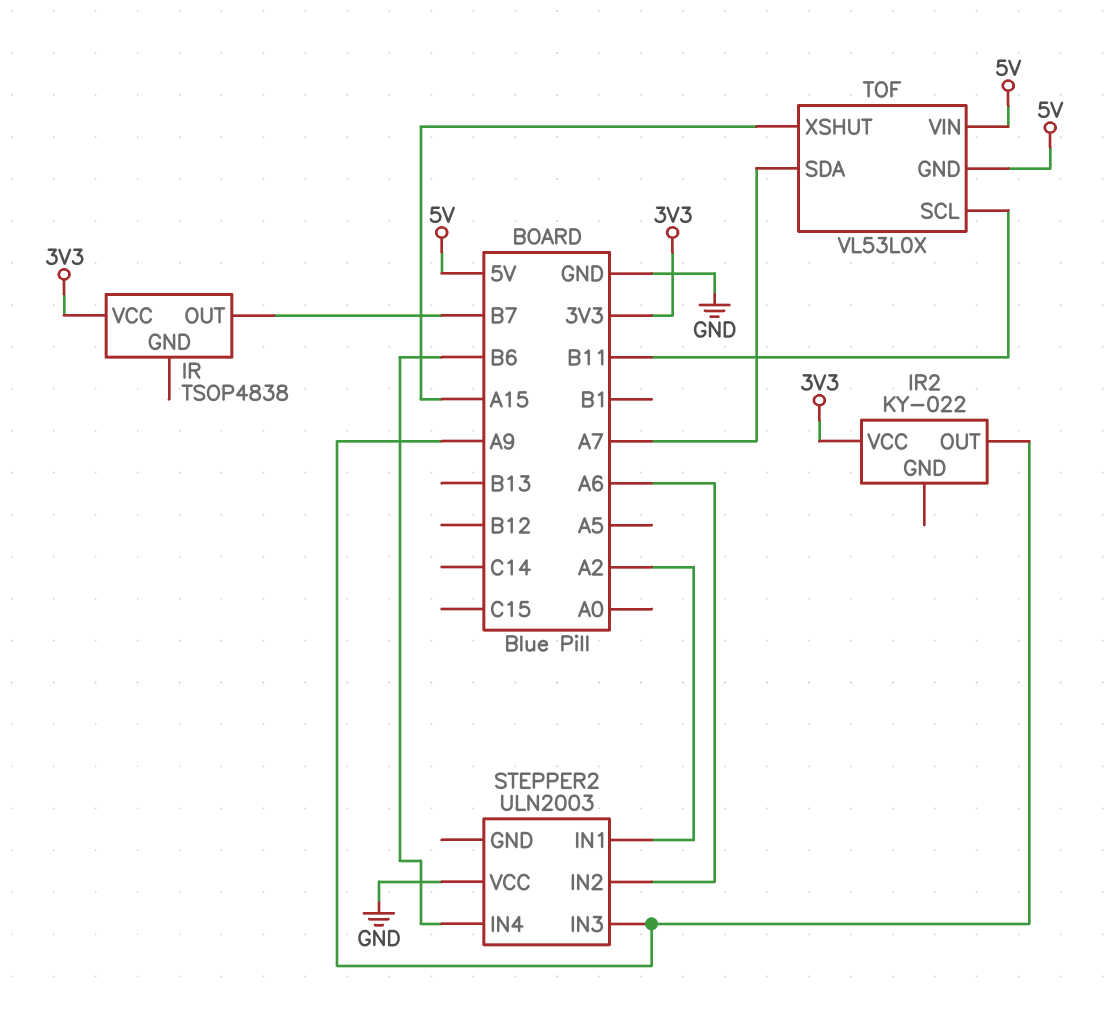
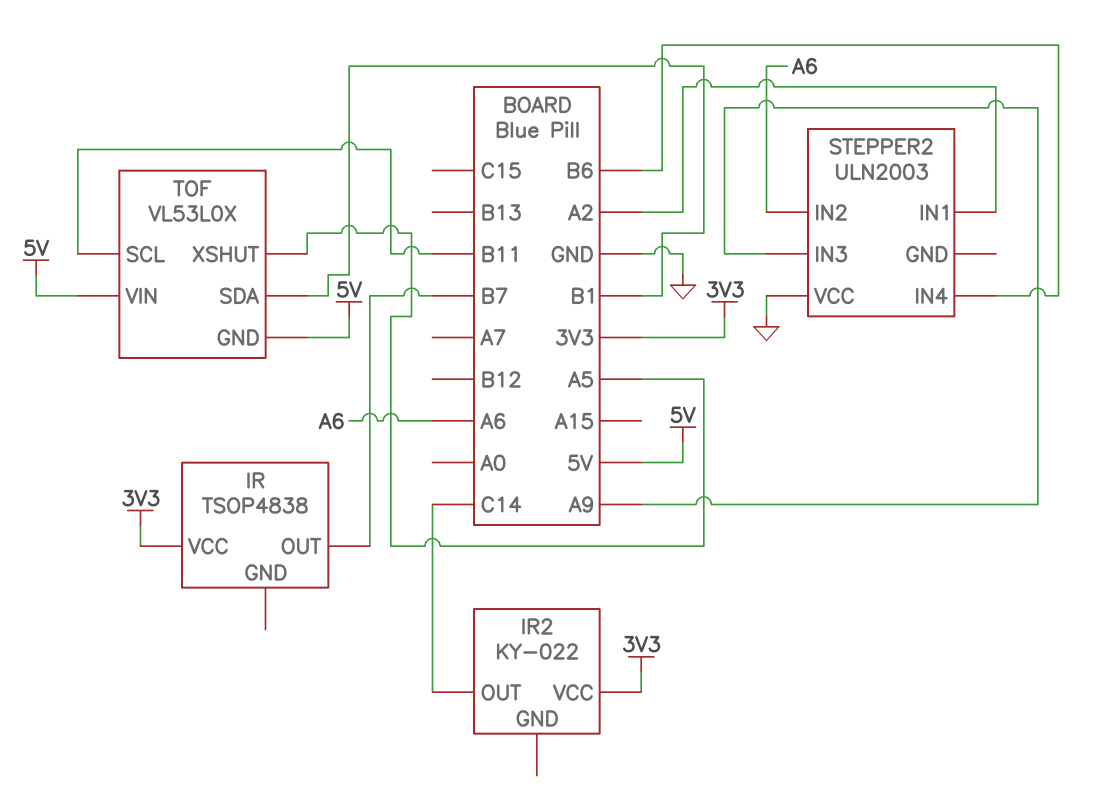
IR2 pin OUT: A9 -> C14
TOF pin SDA: A7 -> B1
TOF pin XSHUT: A15 -> A5

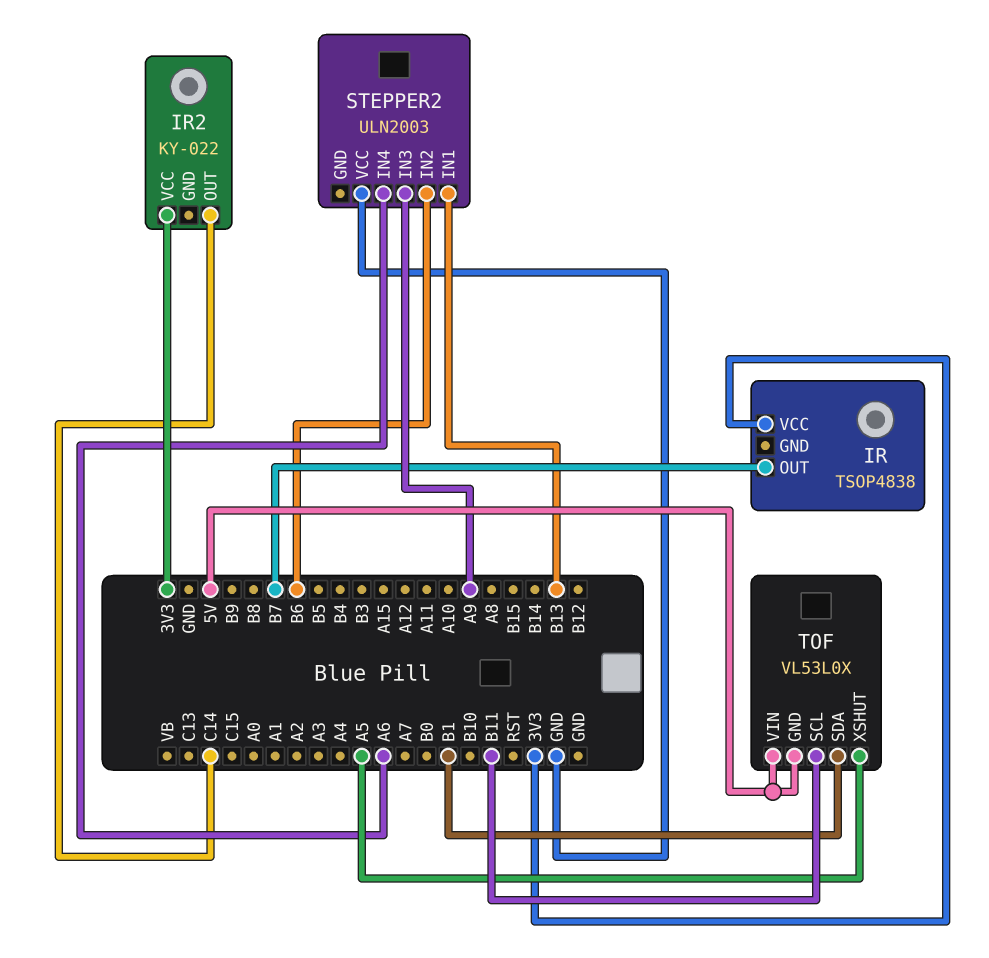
STEPPER2 pin IN1: A2 -> B13
STEPPER2 pin IN2: A6 -> B6
STEPPER2 pin IN4: B6 -> A6

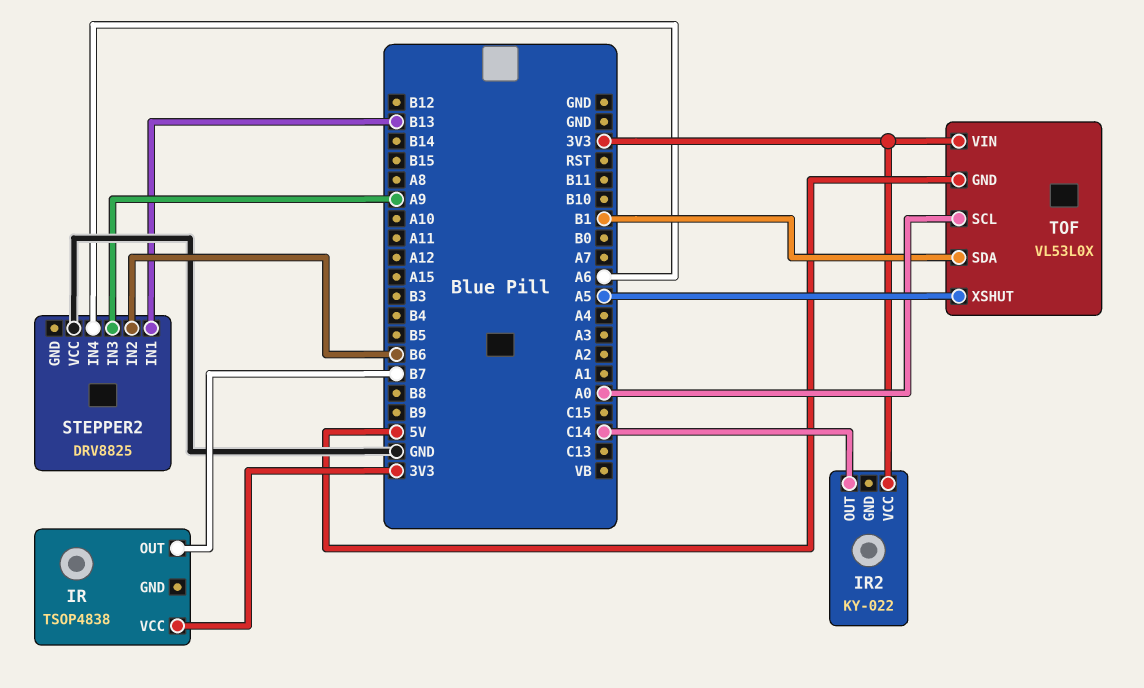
STEPPER2: ULN2003 -> DRV8825
TOF pin SCL: B11 -> A0
TOF pin VIN: 5V -> 3V3

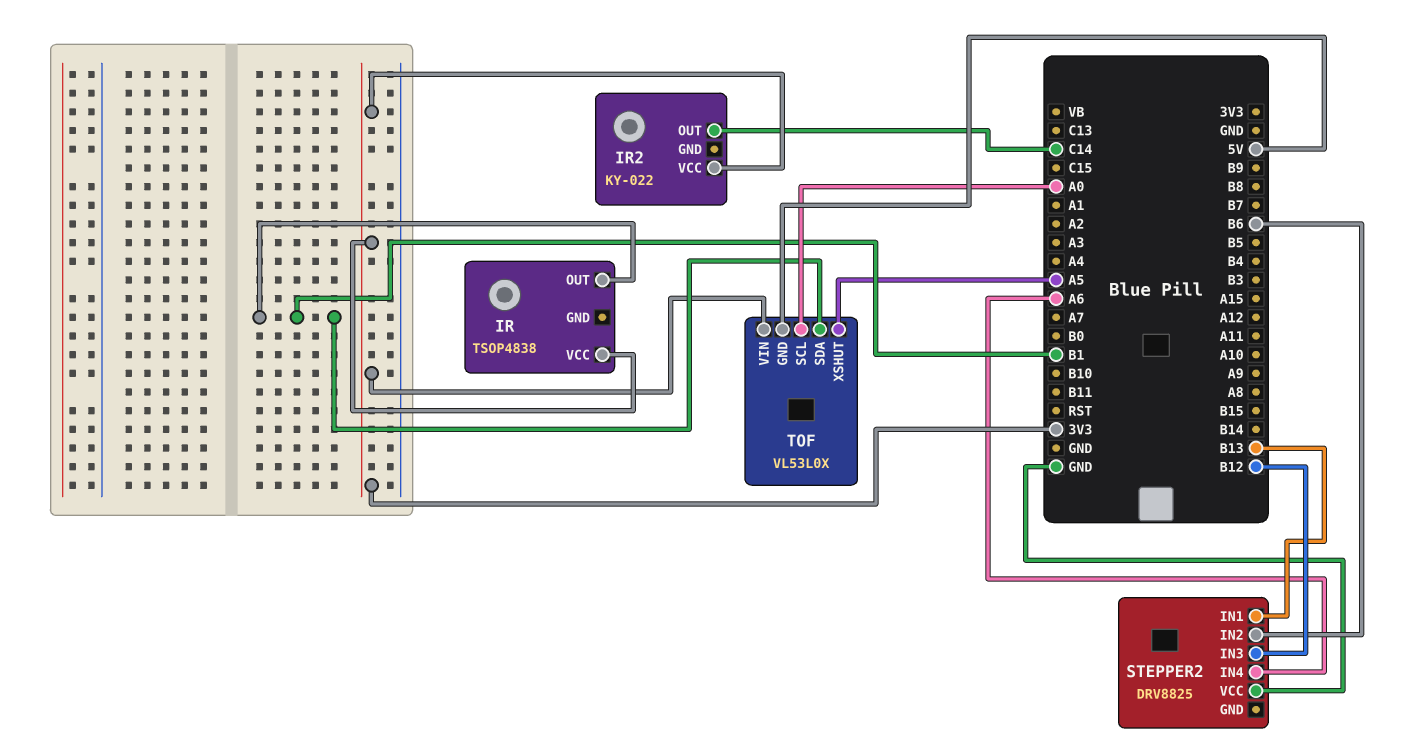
IR pin OUT: B7 -> B1
STEPPER2 pin IN3: A9 -> B12

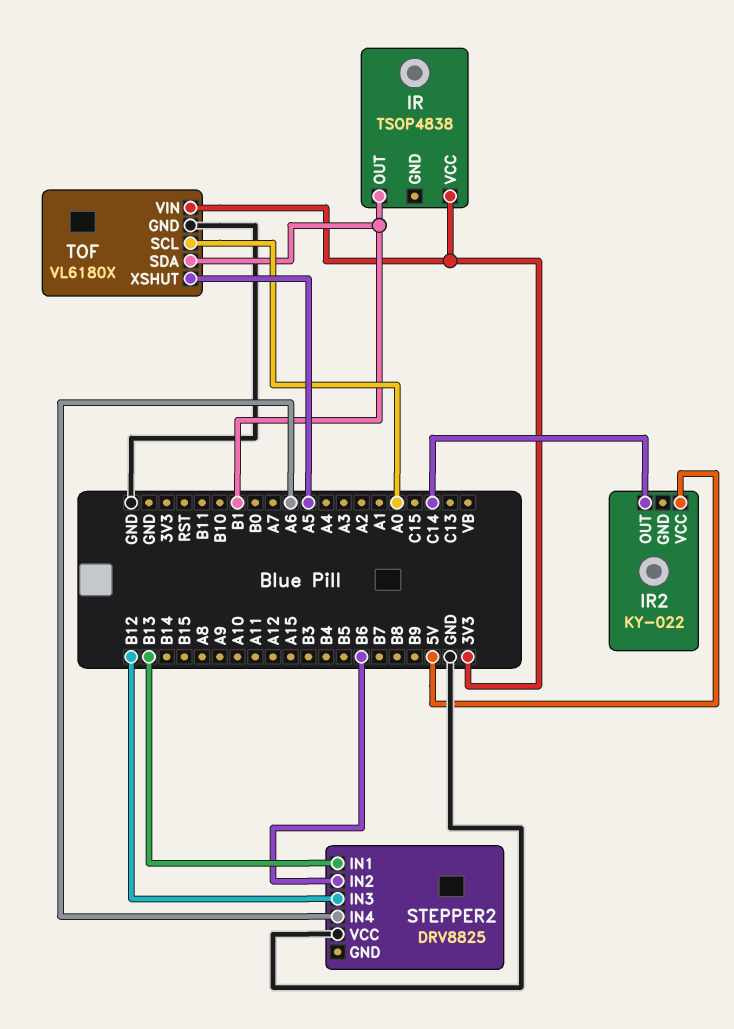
IR2 pin VCC: 3V3 -> 5V
TOF: VL53L0X -> VL6180X
TOF pin GND: 5V -> GND

